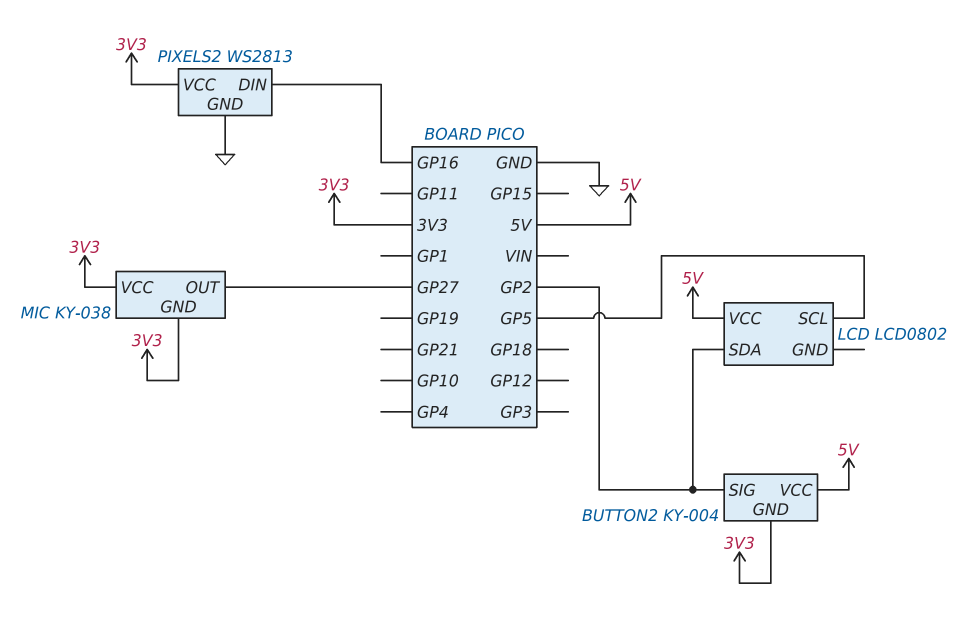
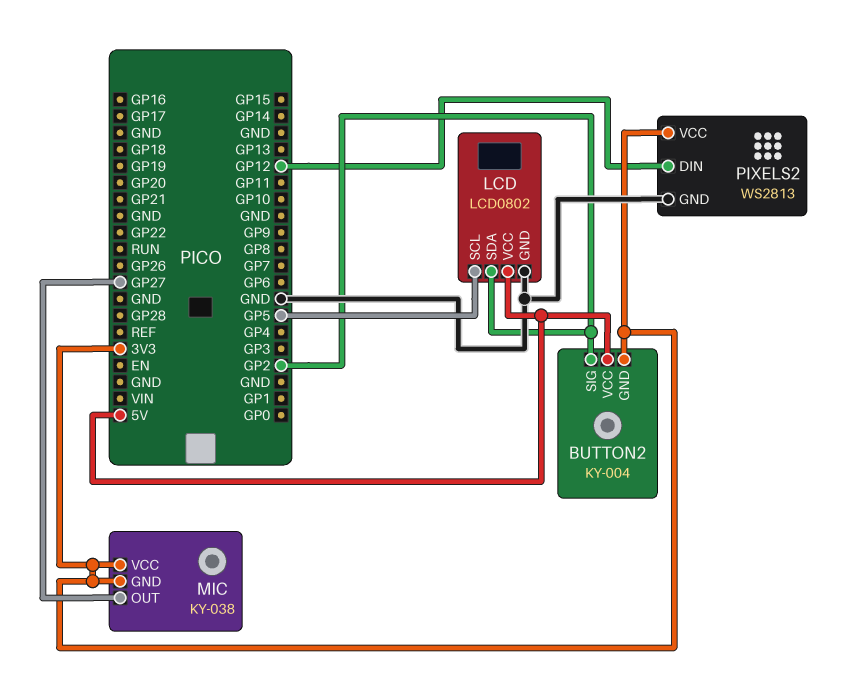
LCD pin GND: none -> GND
PIXELS2 pin DIN: GP16 -> GP12

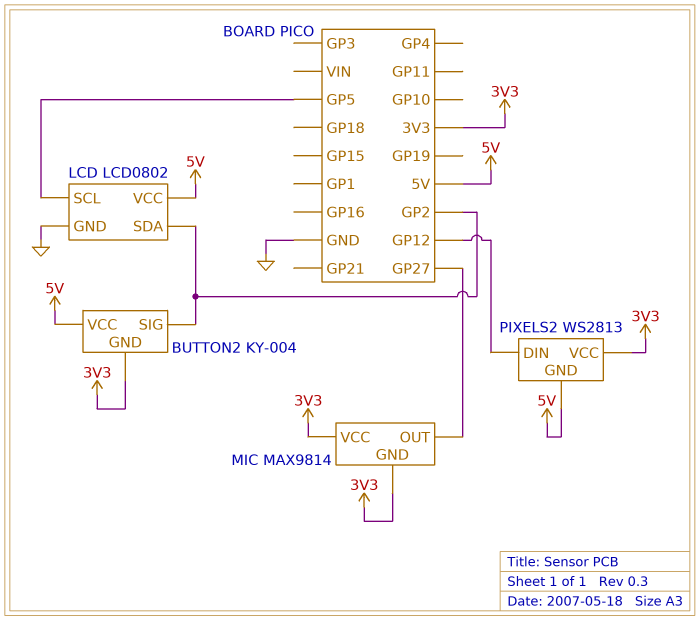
MIC: KY-038 -> MAX9814
PIXELS2 pin GND: GND -> 5V

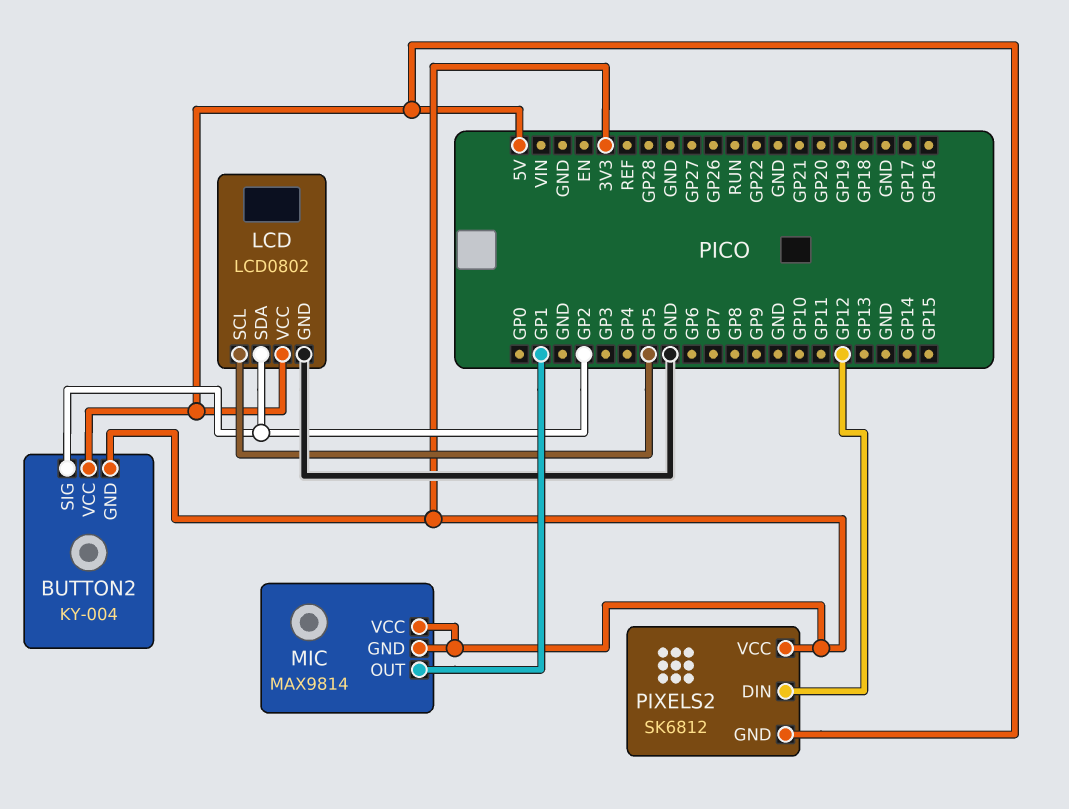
MIC pin OUT: GP27 -> GP1
PIXELS2: WS2813 -> SK6812

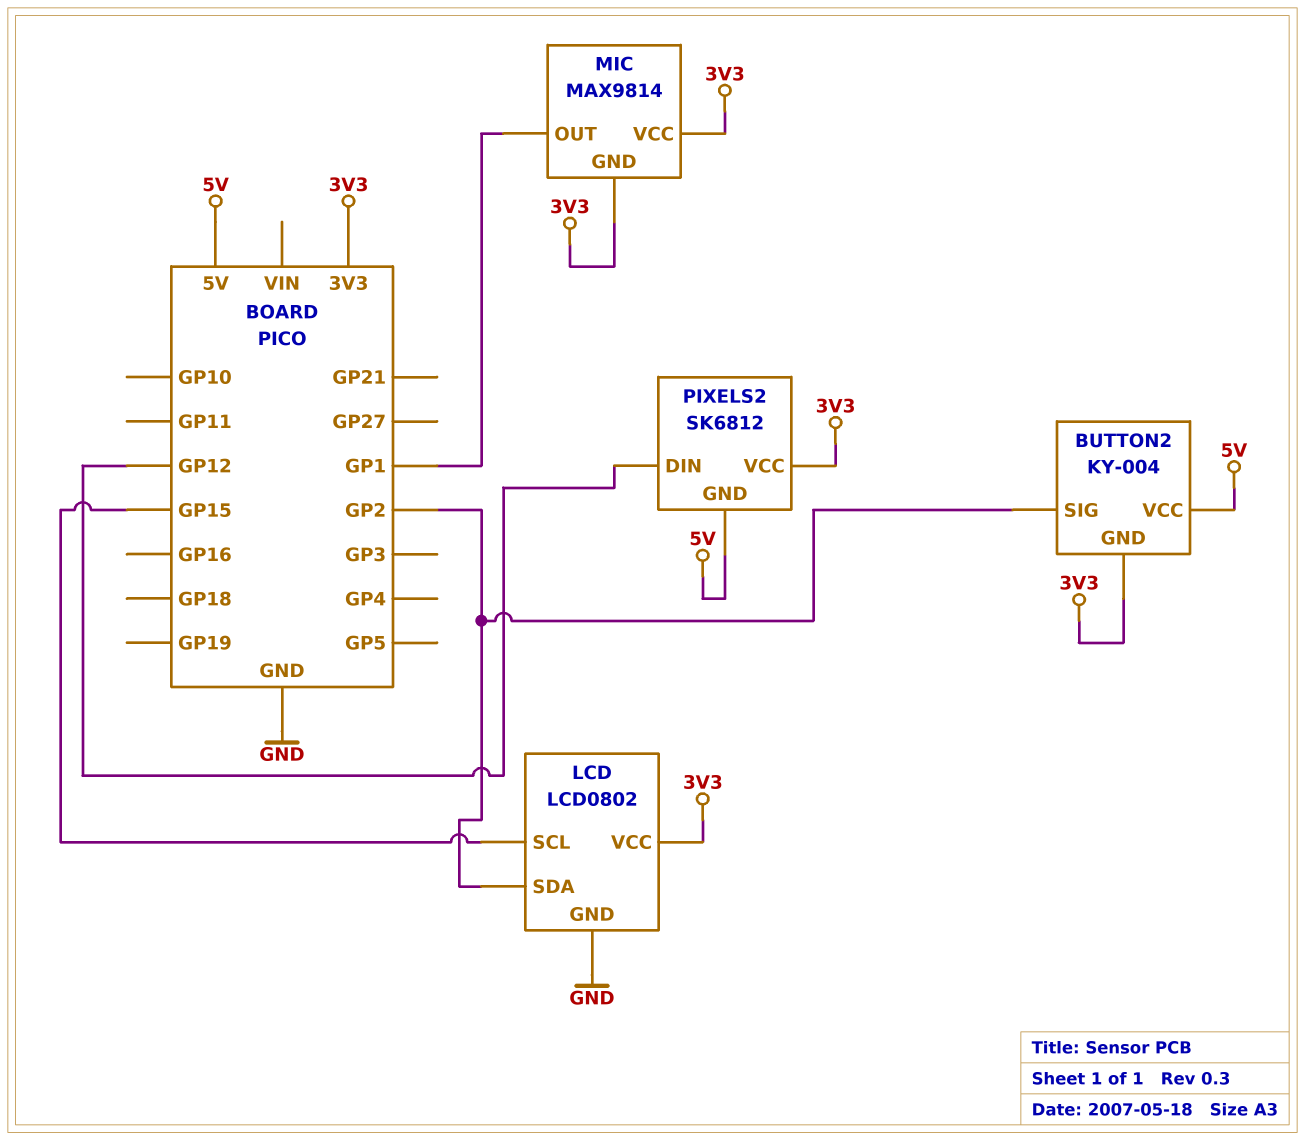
LCD pin SCL: GP5 -> GP15
LCD pin VCC: 5V -> 3V3

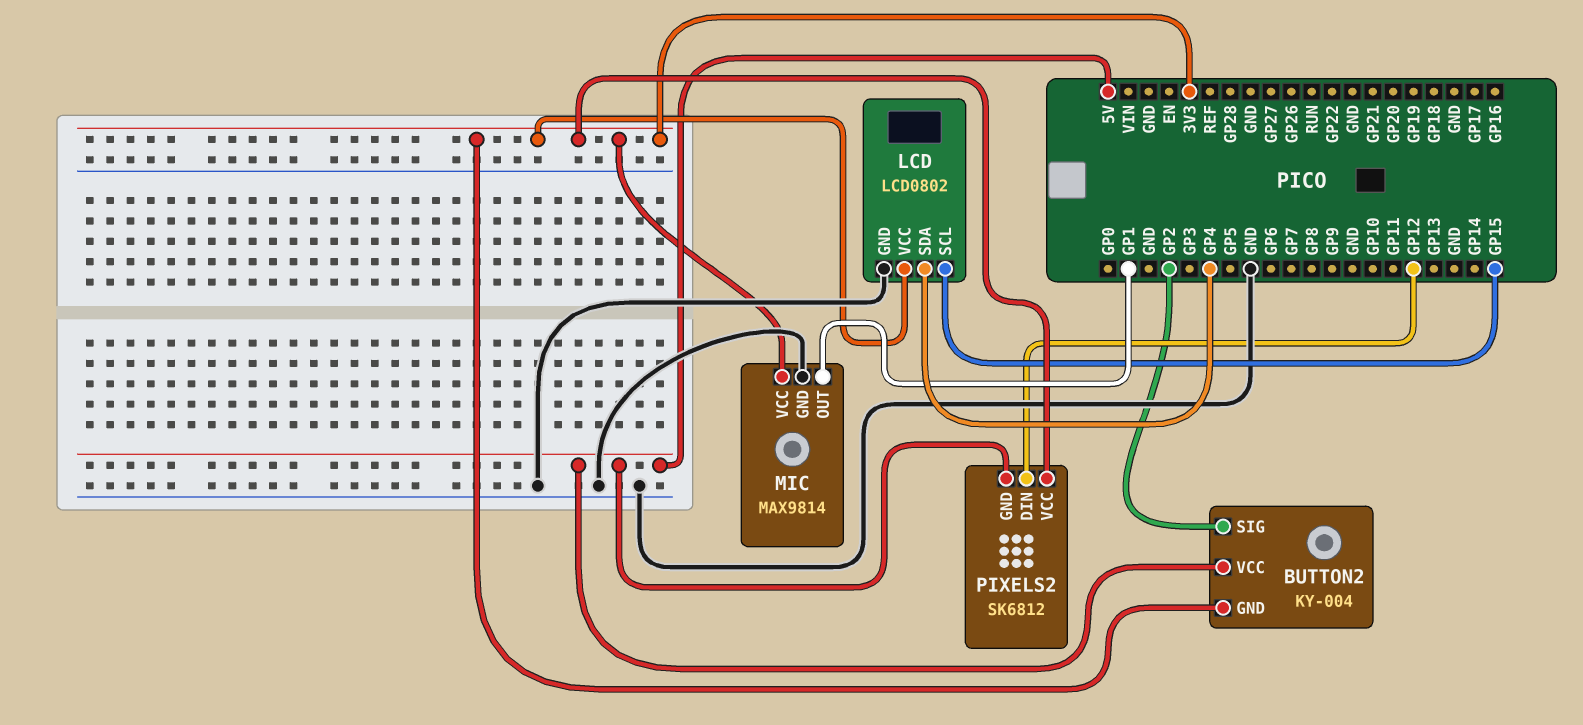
LCD pin SDA: GP2 -> GP4
MIC pin GND: 3V3 -> GND

